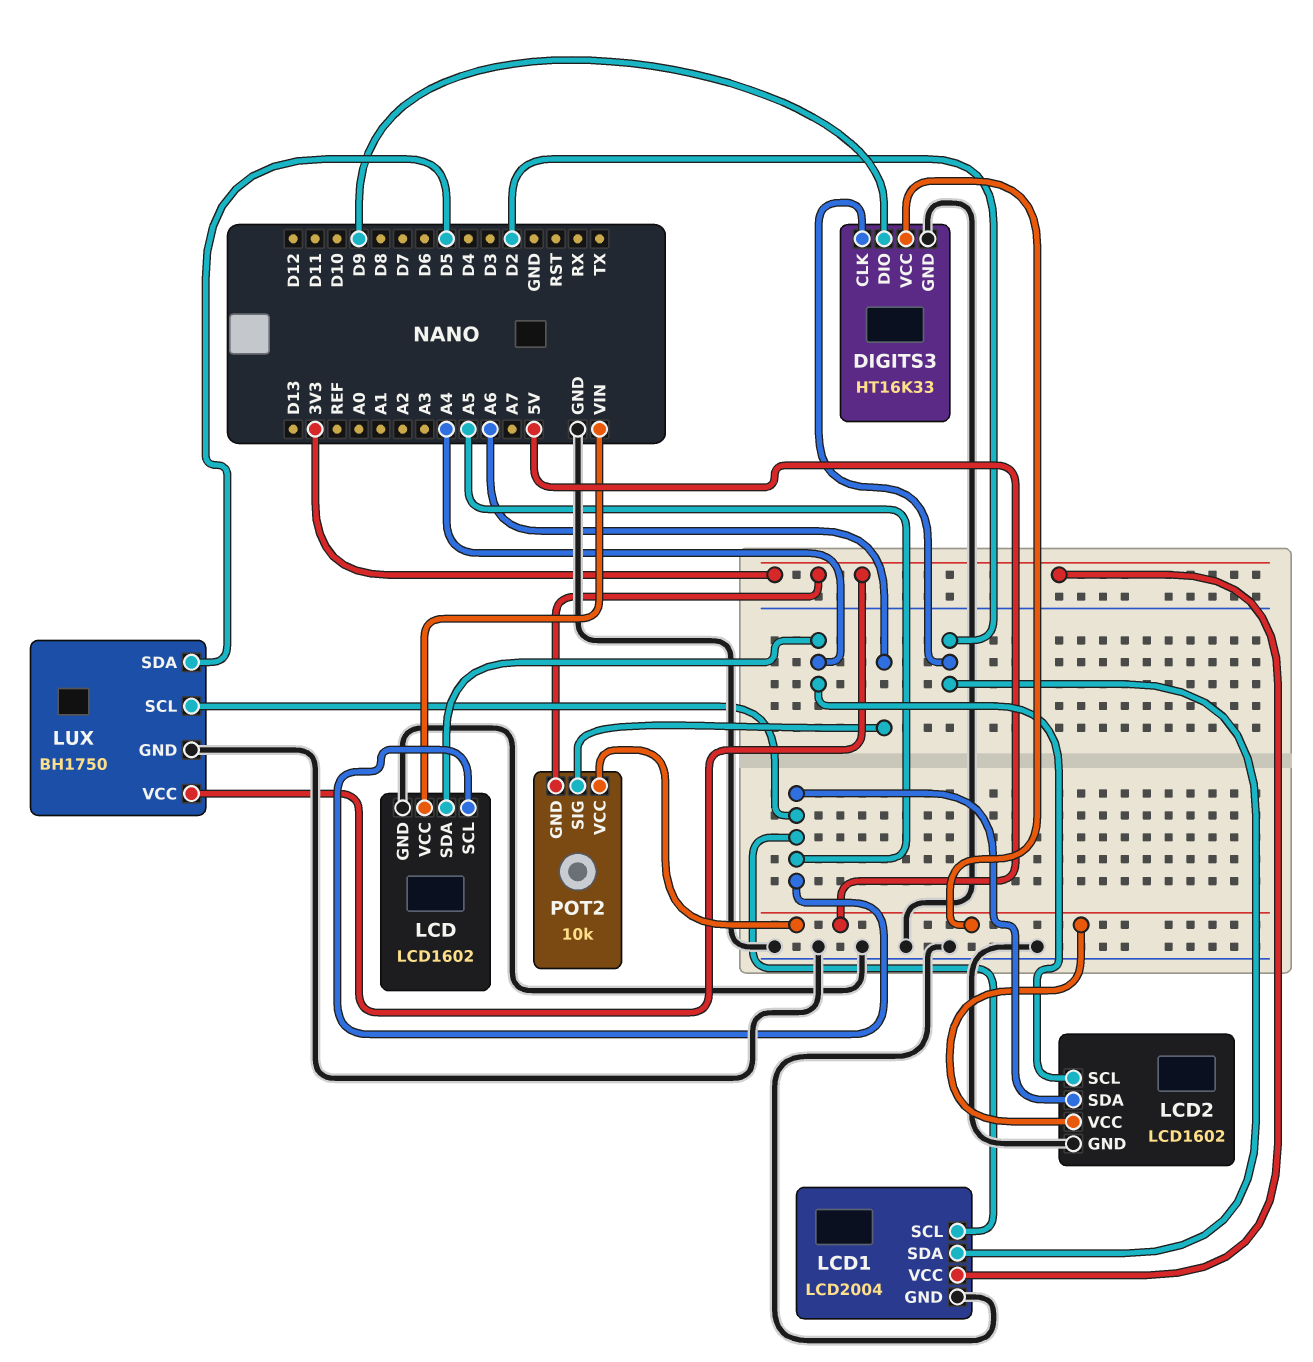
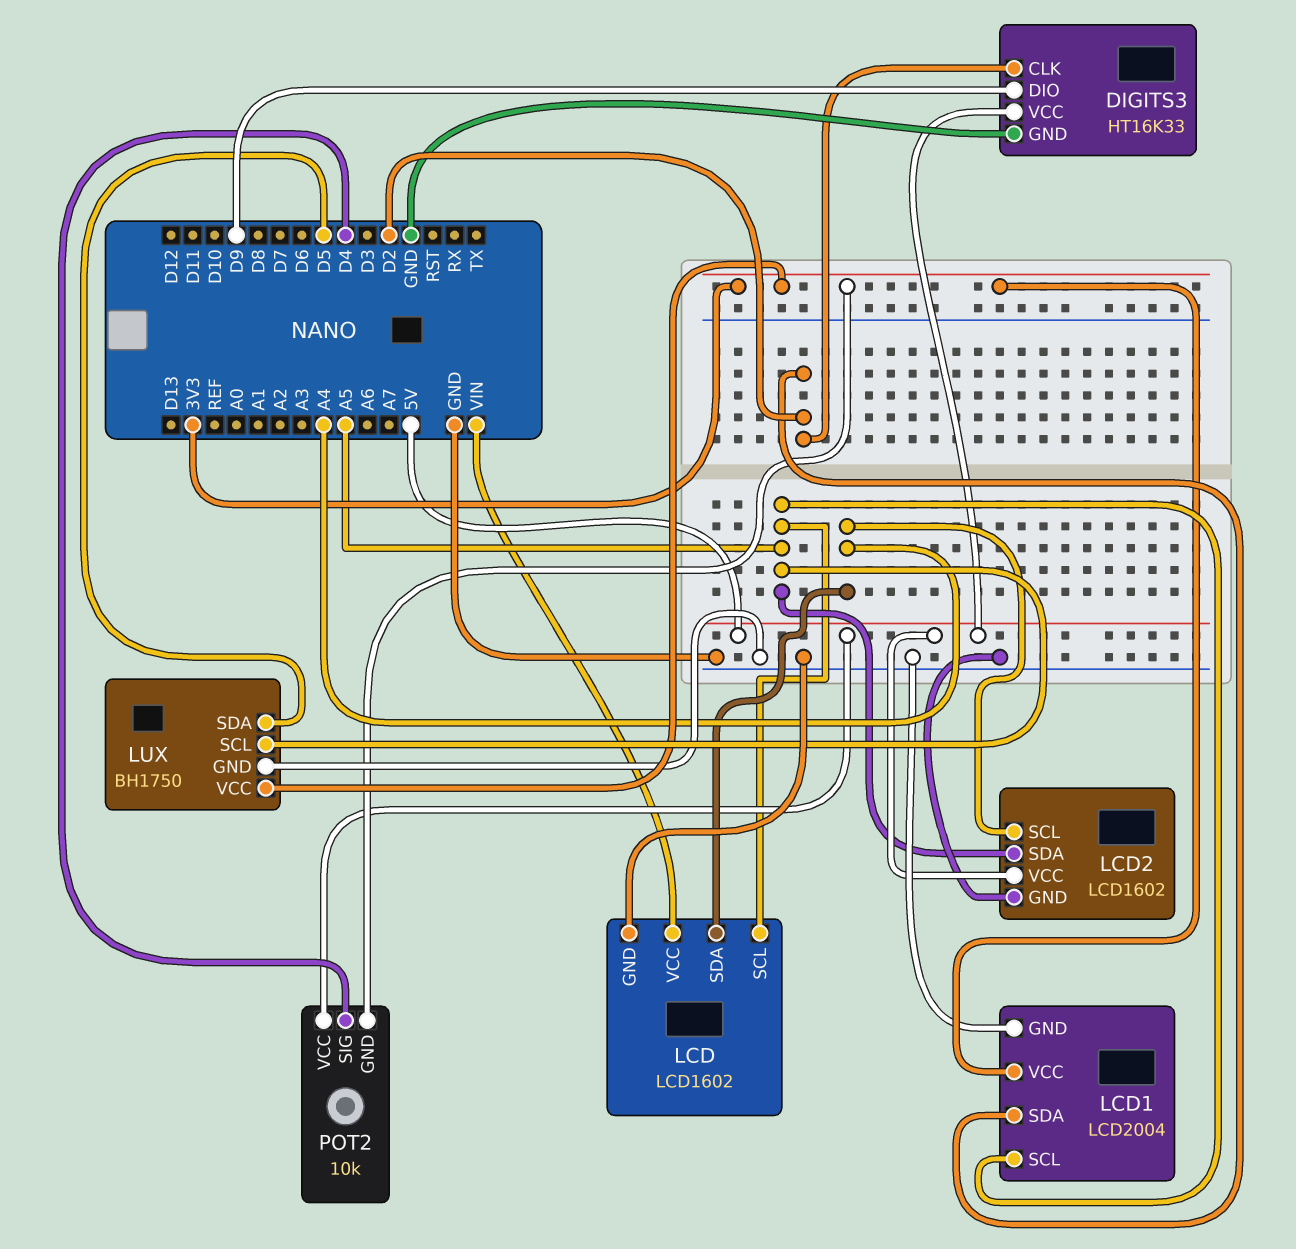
POT2 pin SIG: A6 -> D4

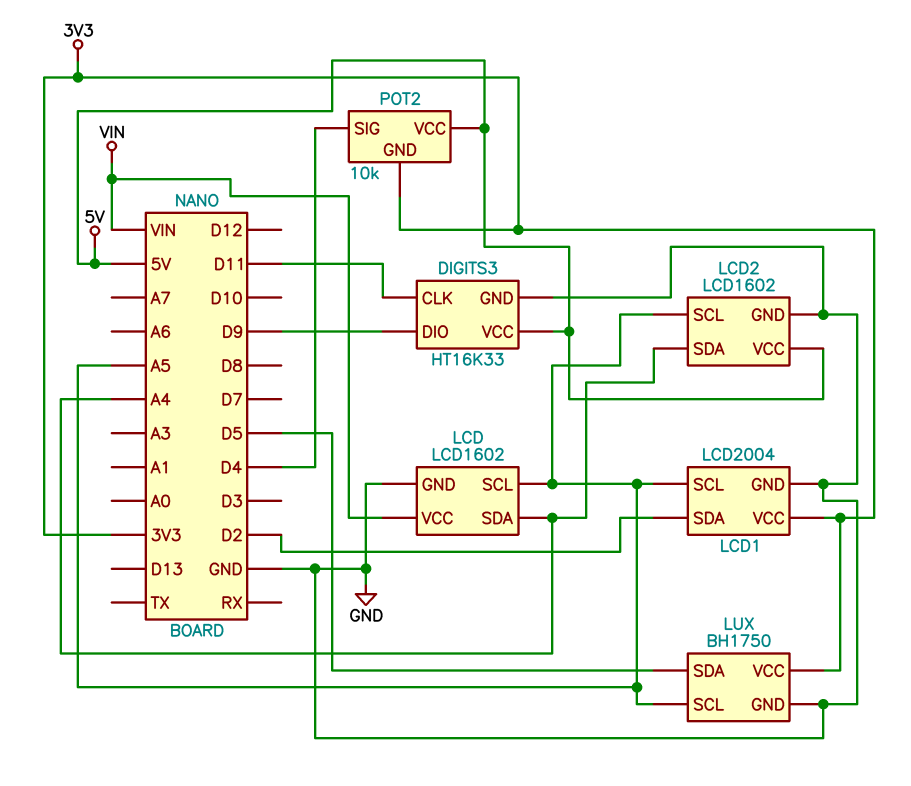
DIGITS3 pin CLK: D2 -> D11
LCD2 pin SCL: A4 -> A5
LCD2 pin SDA: A5 -> A4

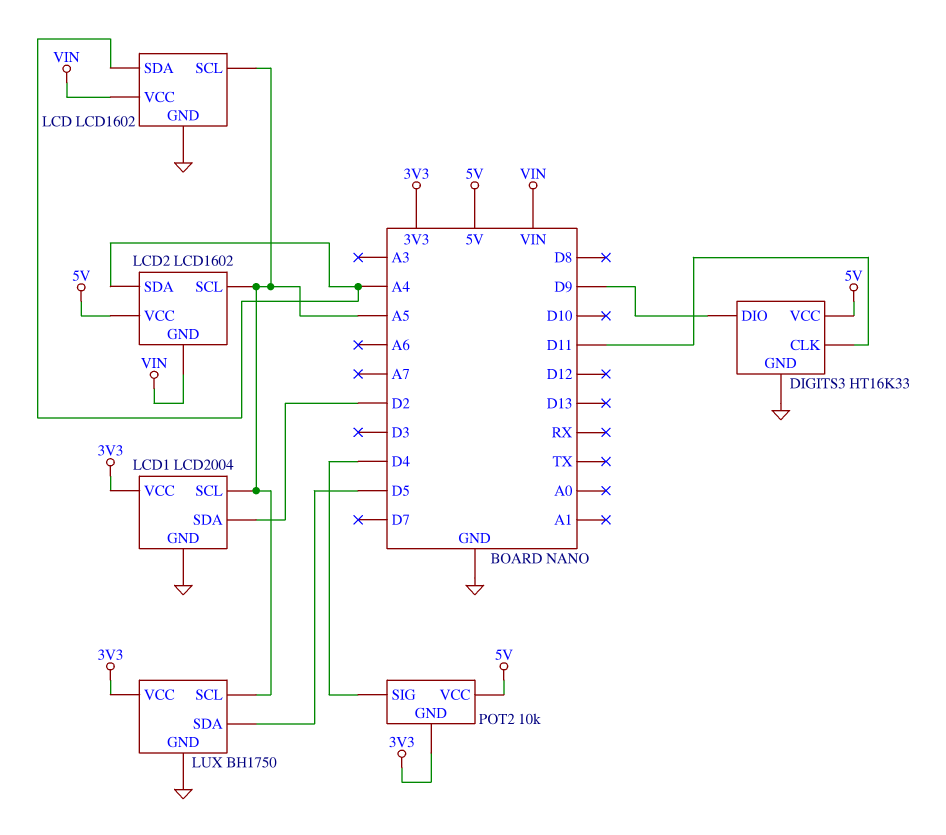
LCD2 pin GND: GND -> VIN

